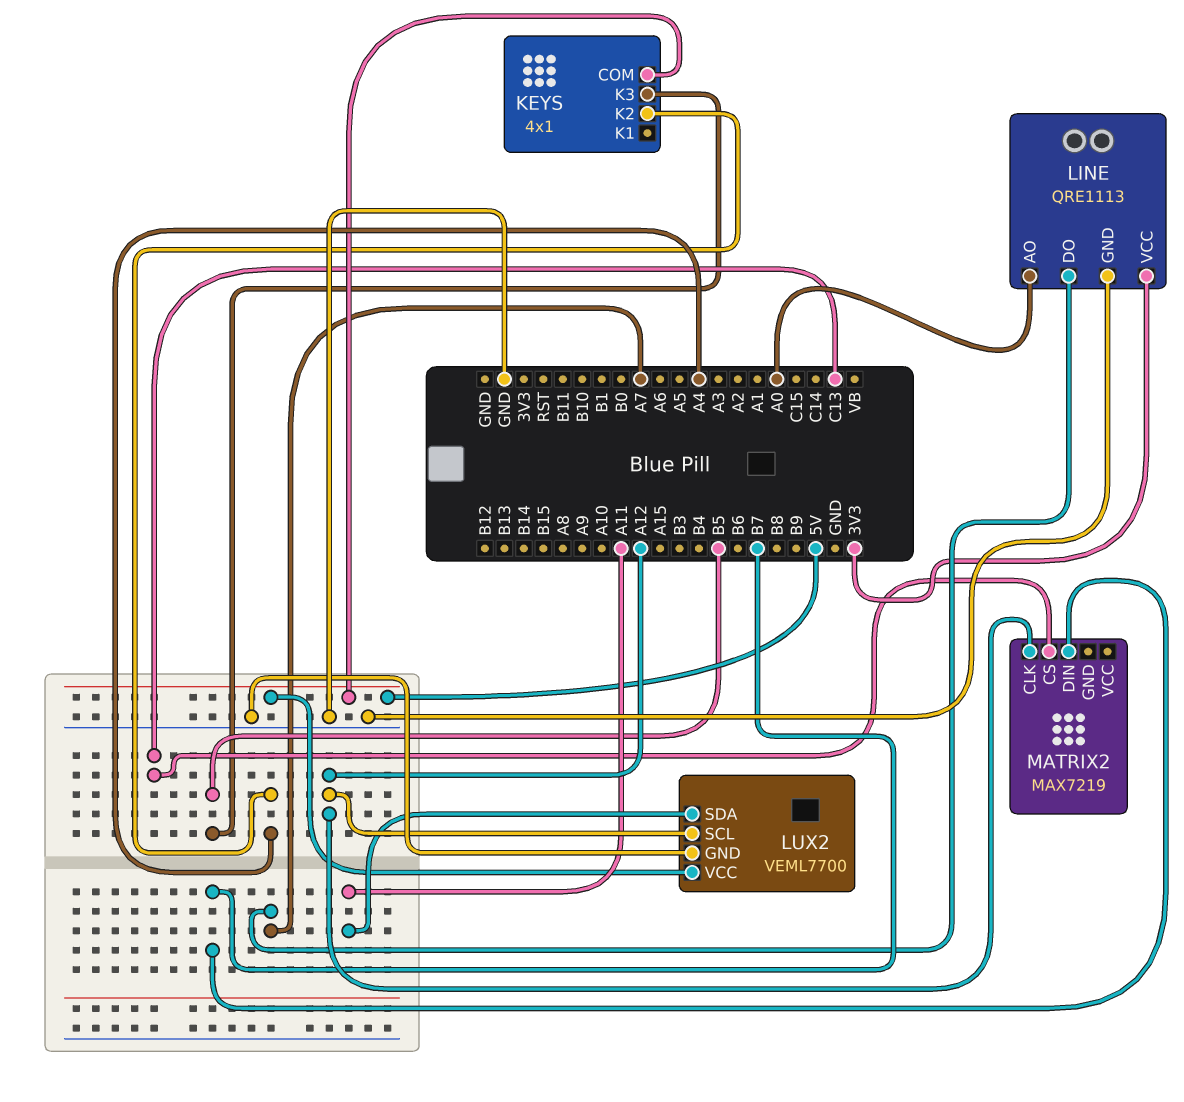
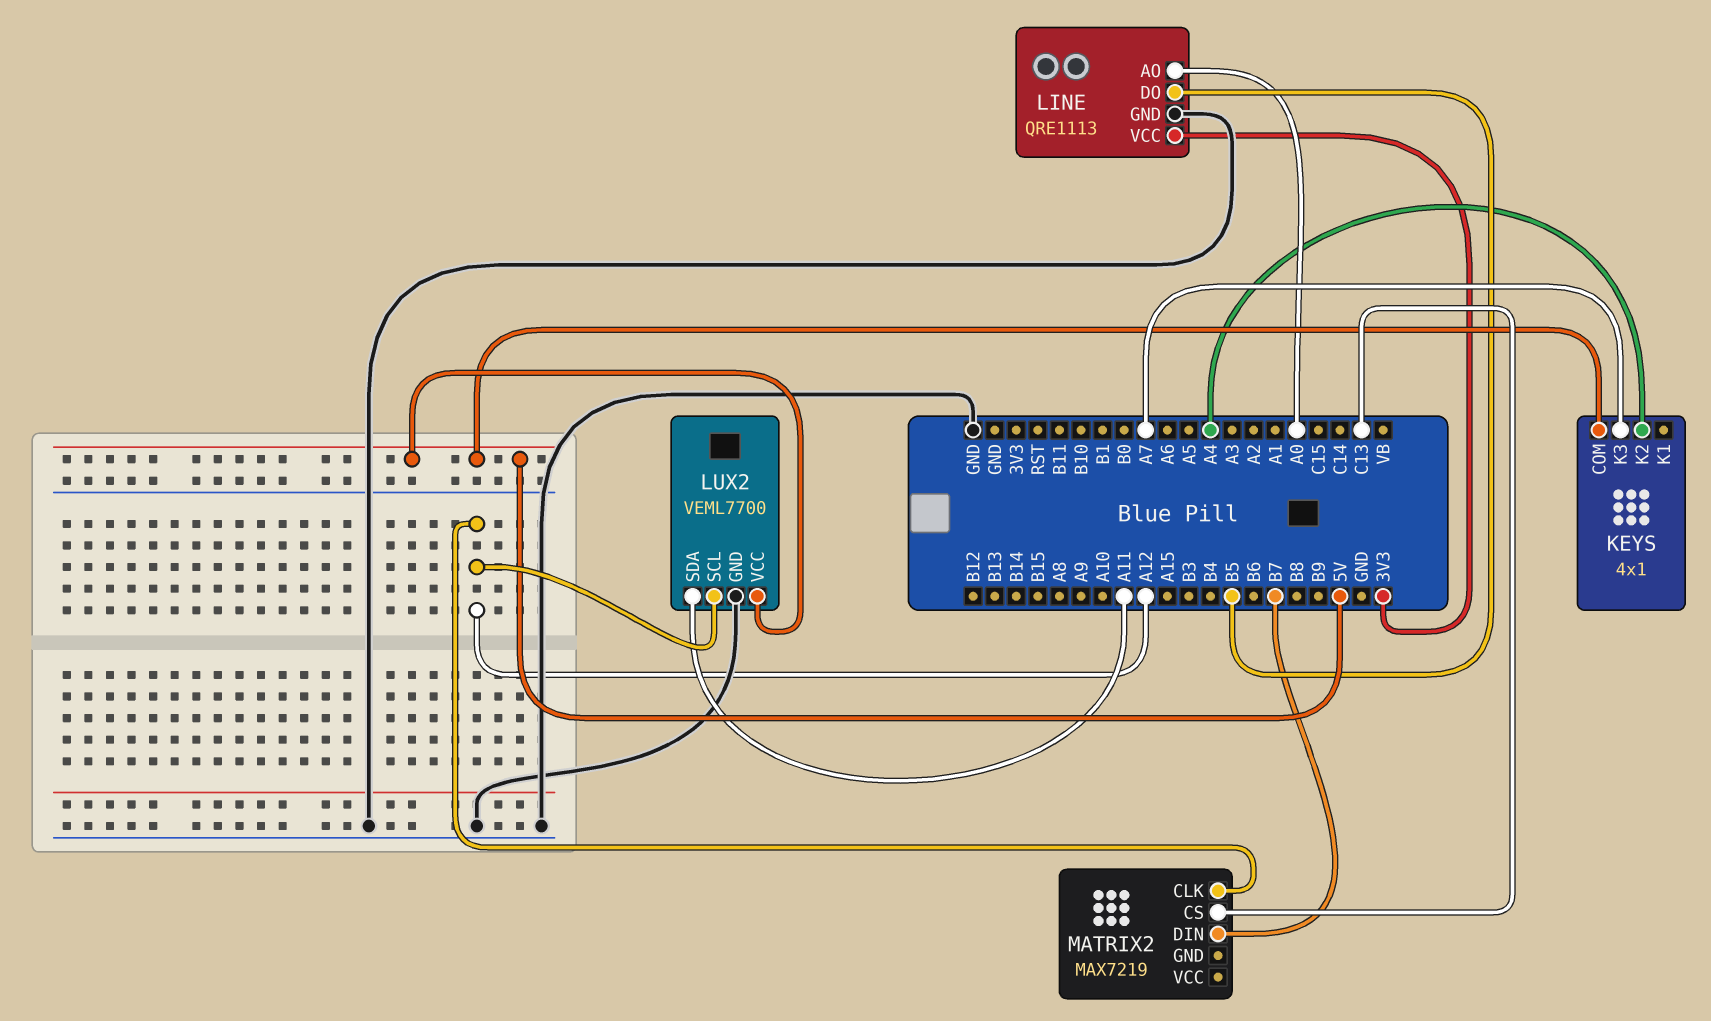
KEYS pin K3: B5 -> A7
LINE pin DO: A7 -> B5

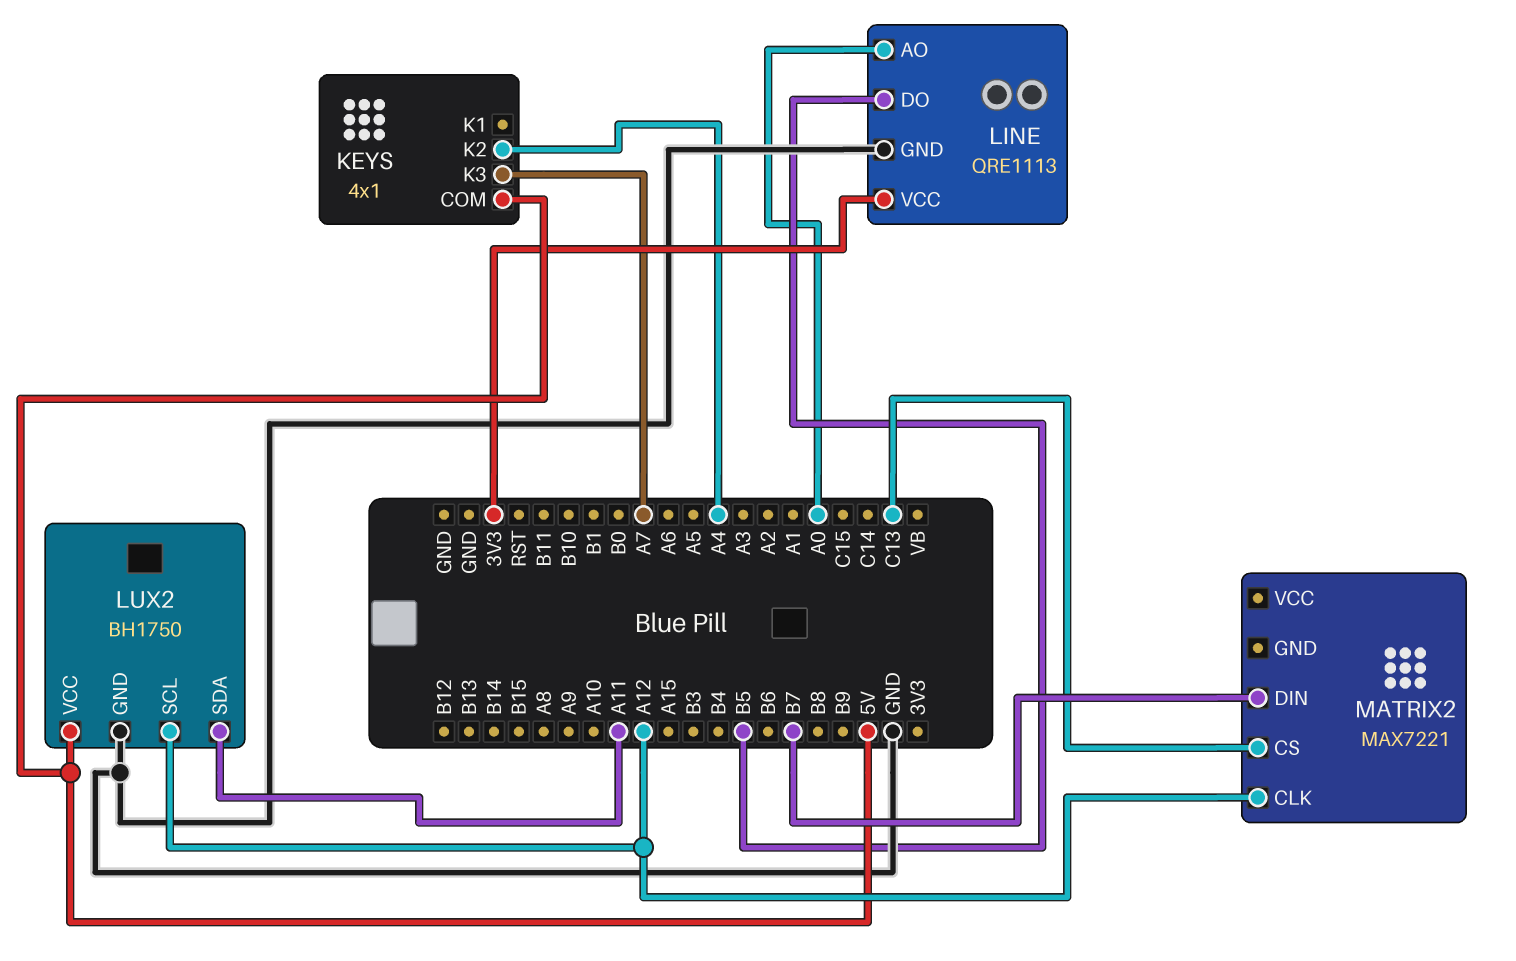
LUX2: VEML7700 -> BH1750
MATRIX2: MAX7219 -> MAX7221

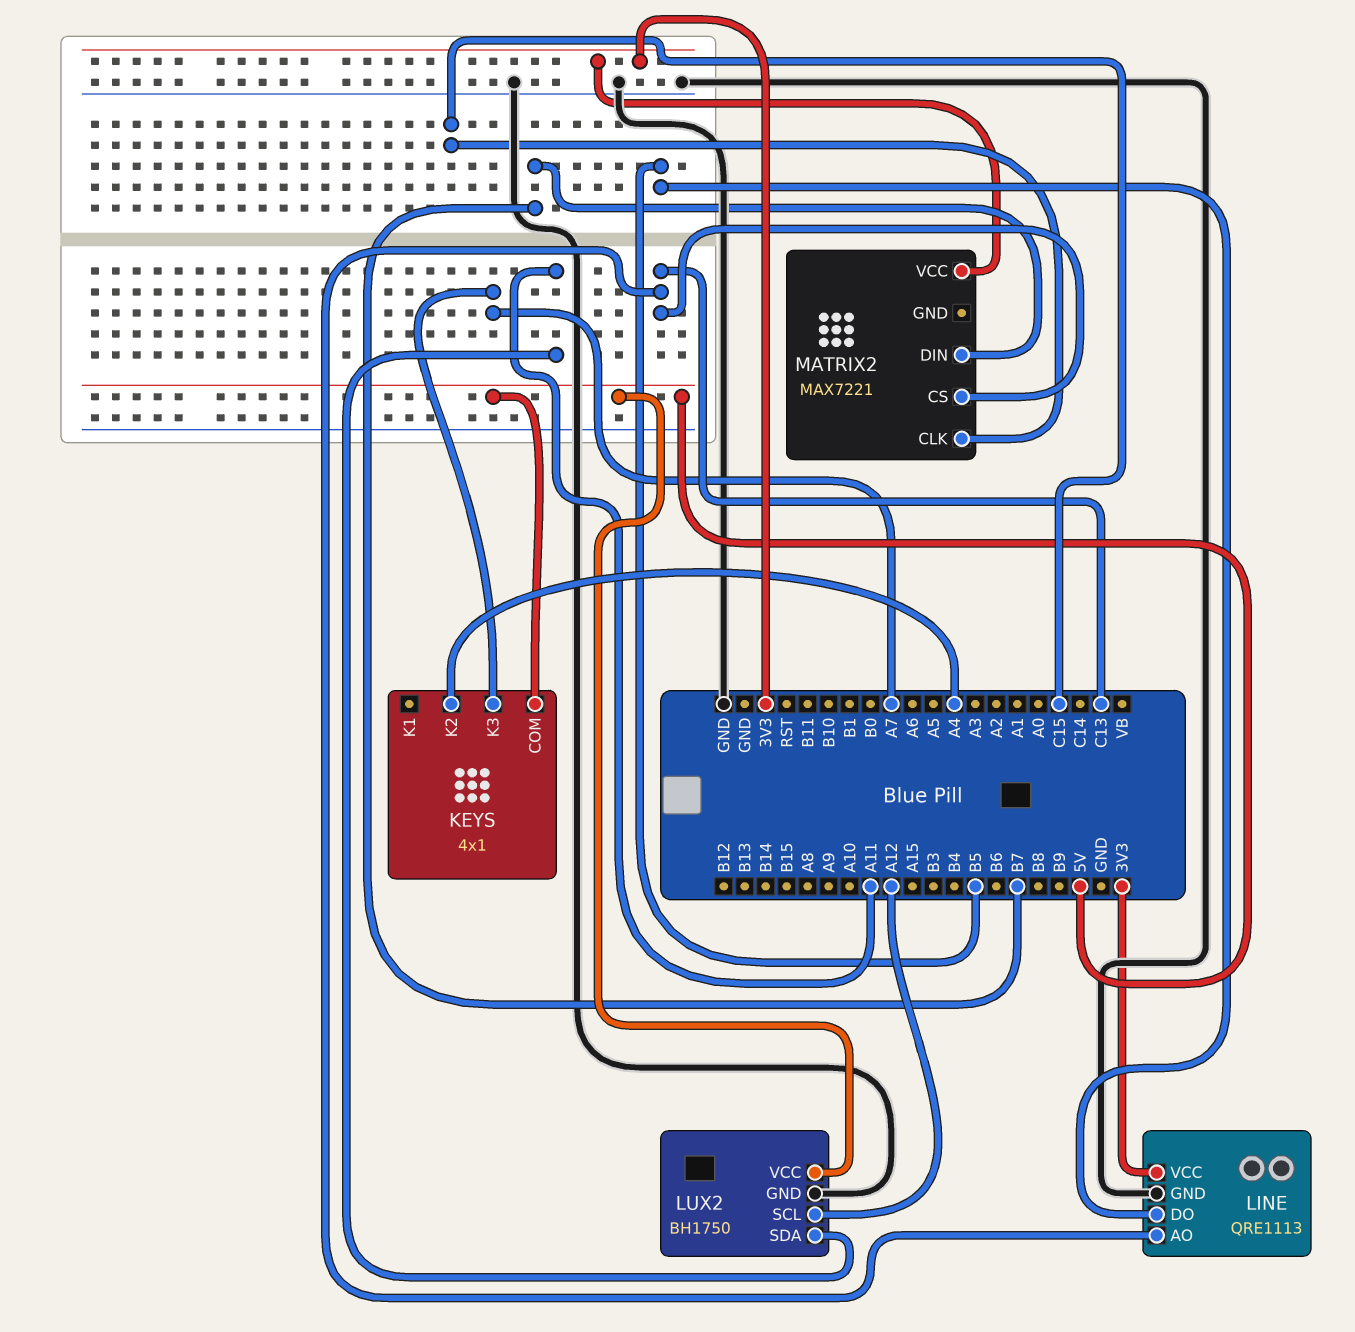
LINE pin AO: A0 -> C13
MATRIX2 pin CLK: A12 -> C15
MATRIX2 pin VCC: none -> 3V3

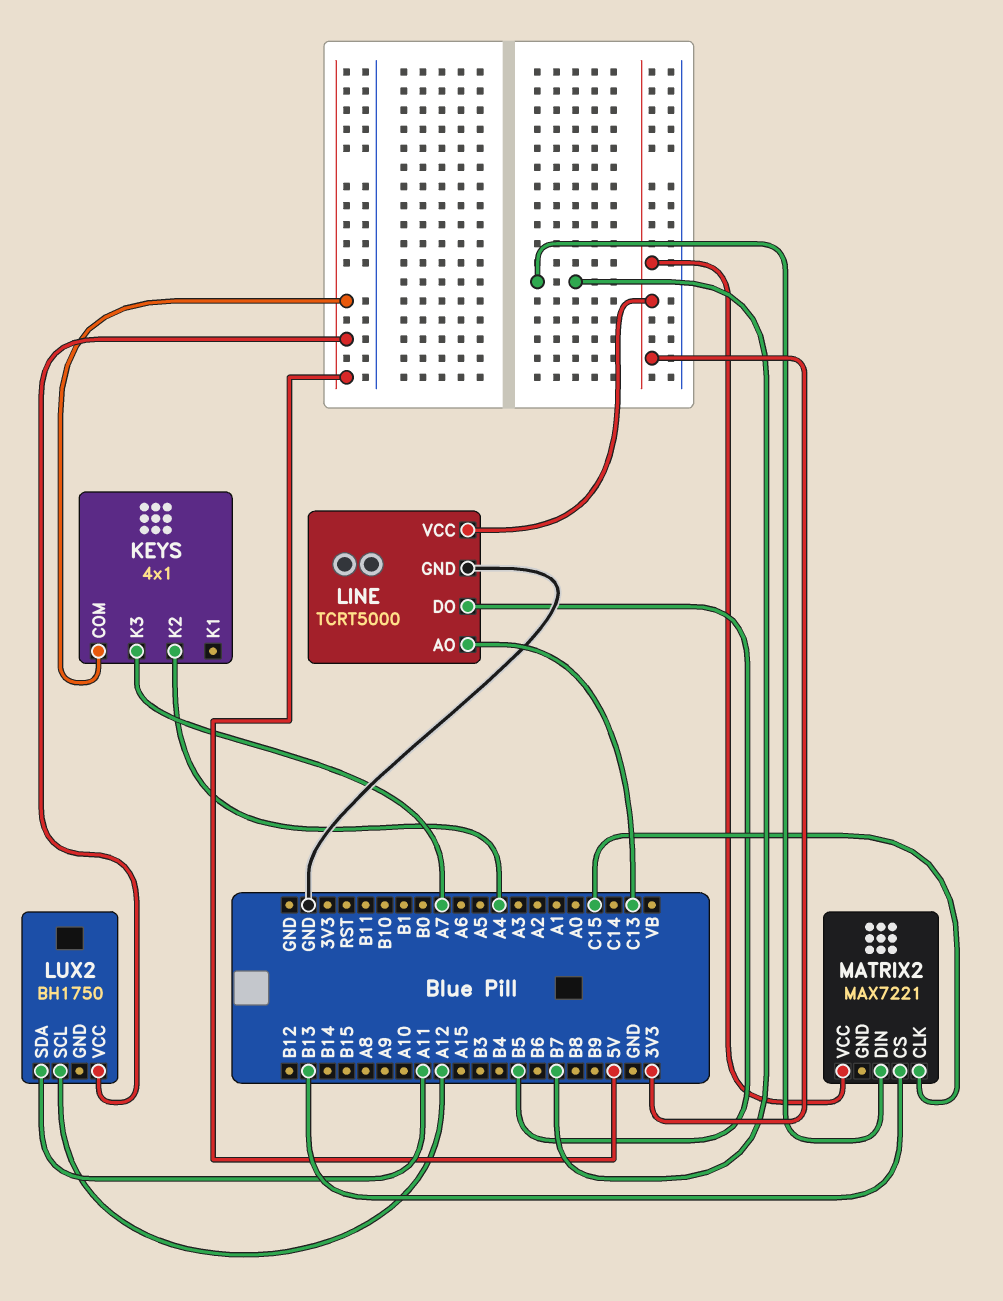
LINE: QRE1113 -> TCRT5000
LUX2 pin GND: GND -> none
MATRIX2 pin CS: C13 -> B13

